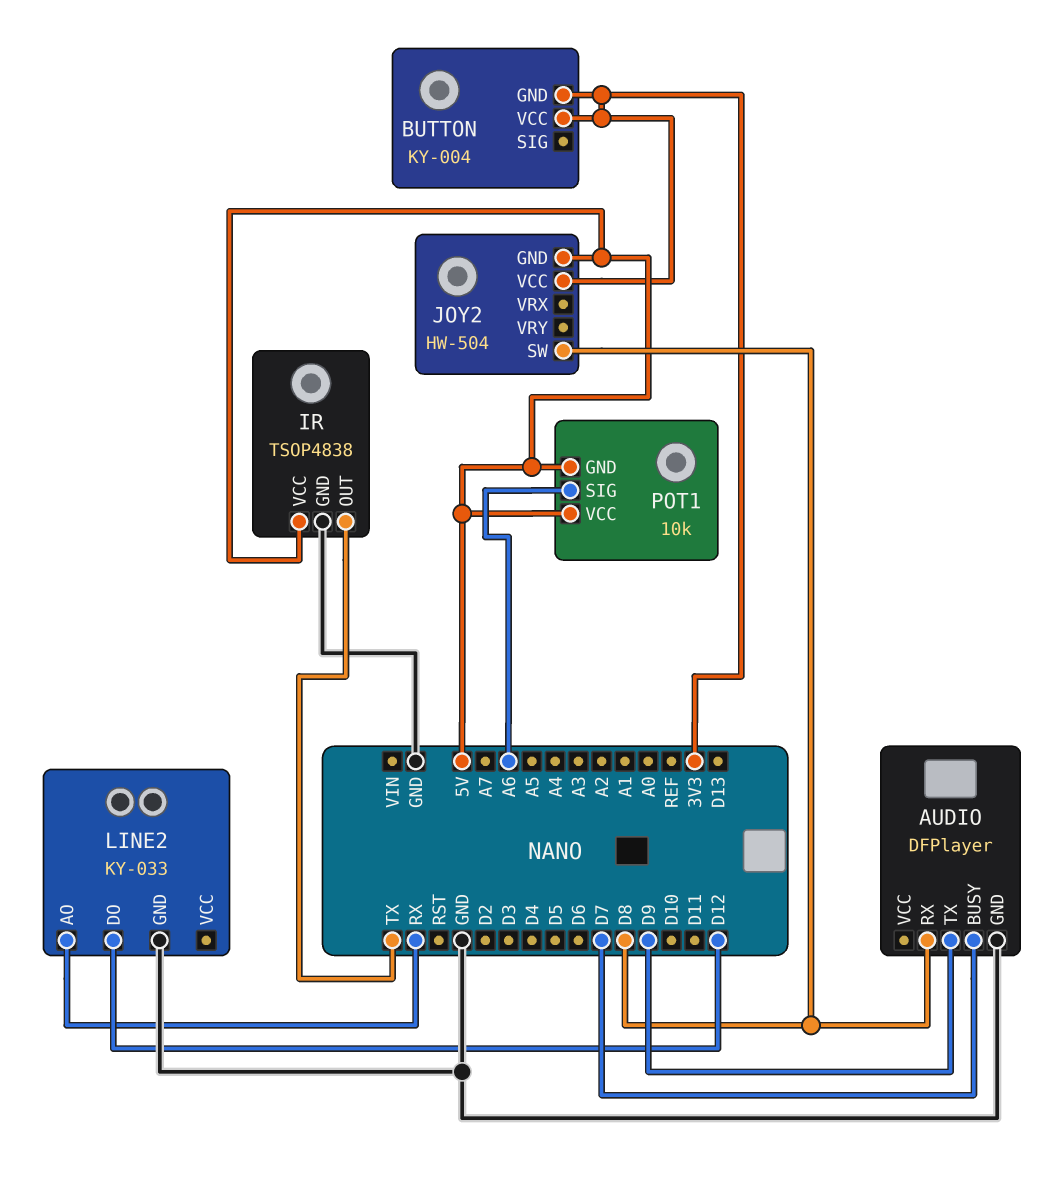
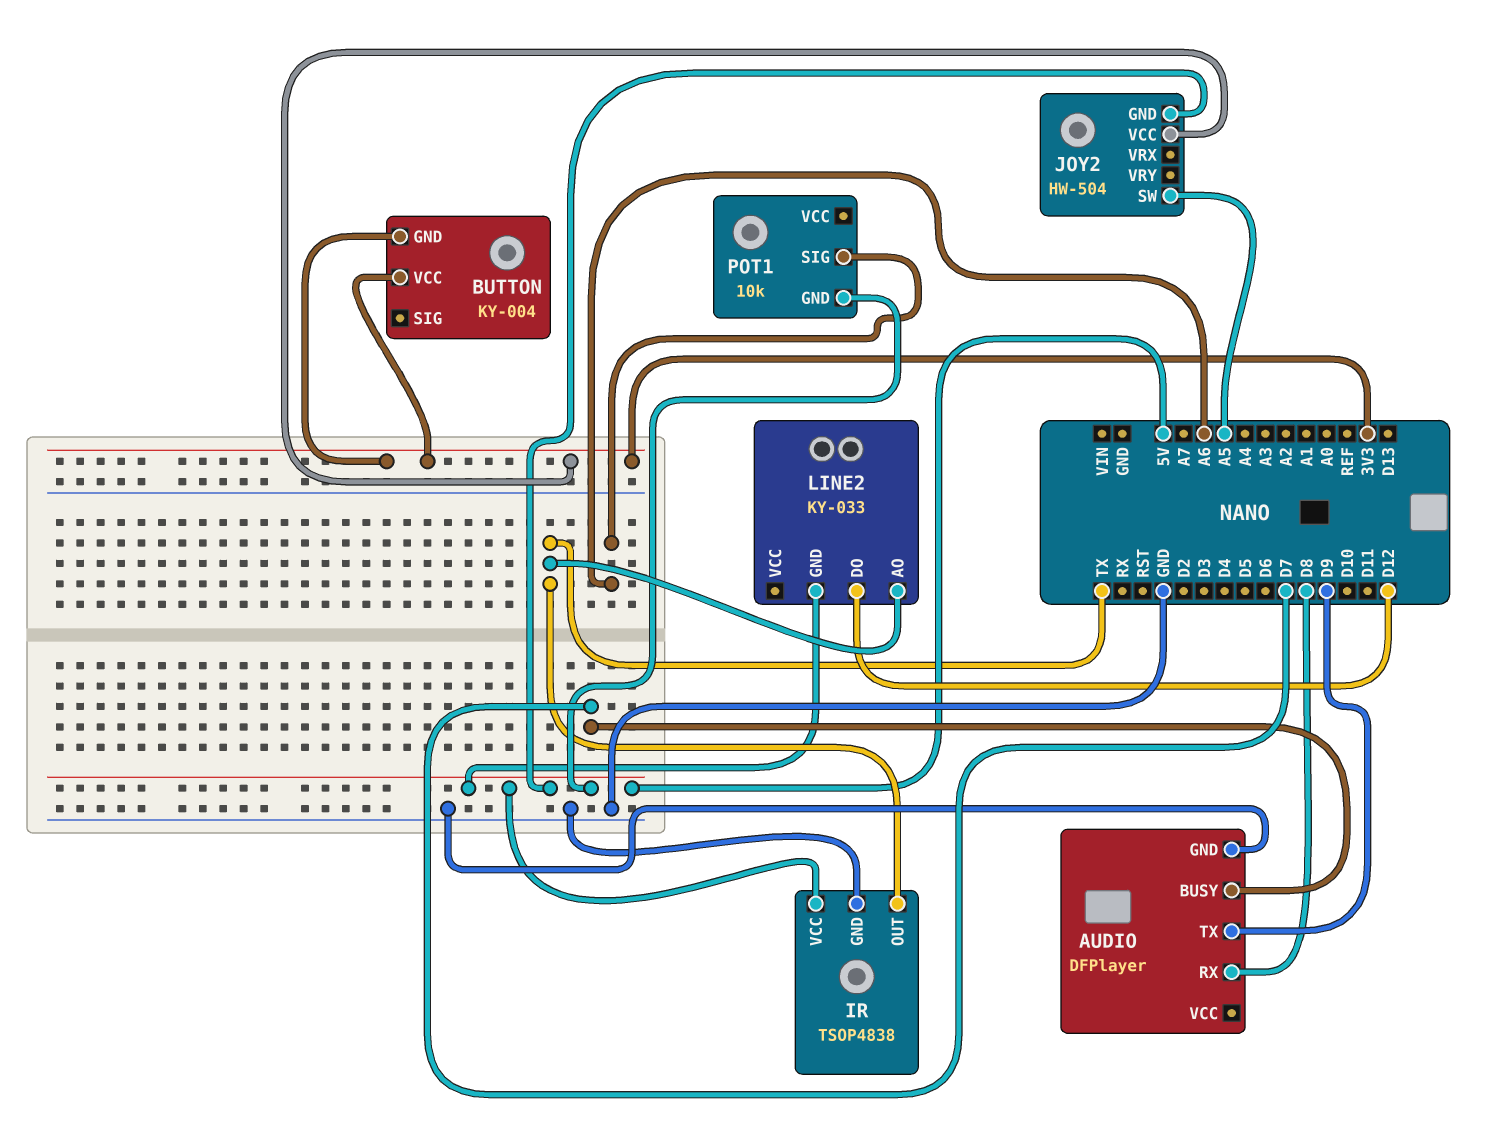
JOY2 pin SW: D8 -> A5
LINE2 pin AO: RX -> TX
LINE2 pin GND: GND -> 5V
POT1 pin VCC: 5V -> none

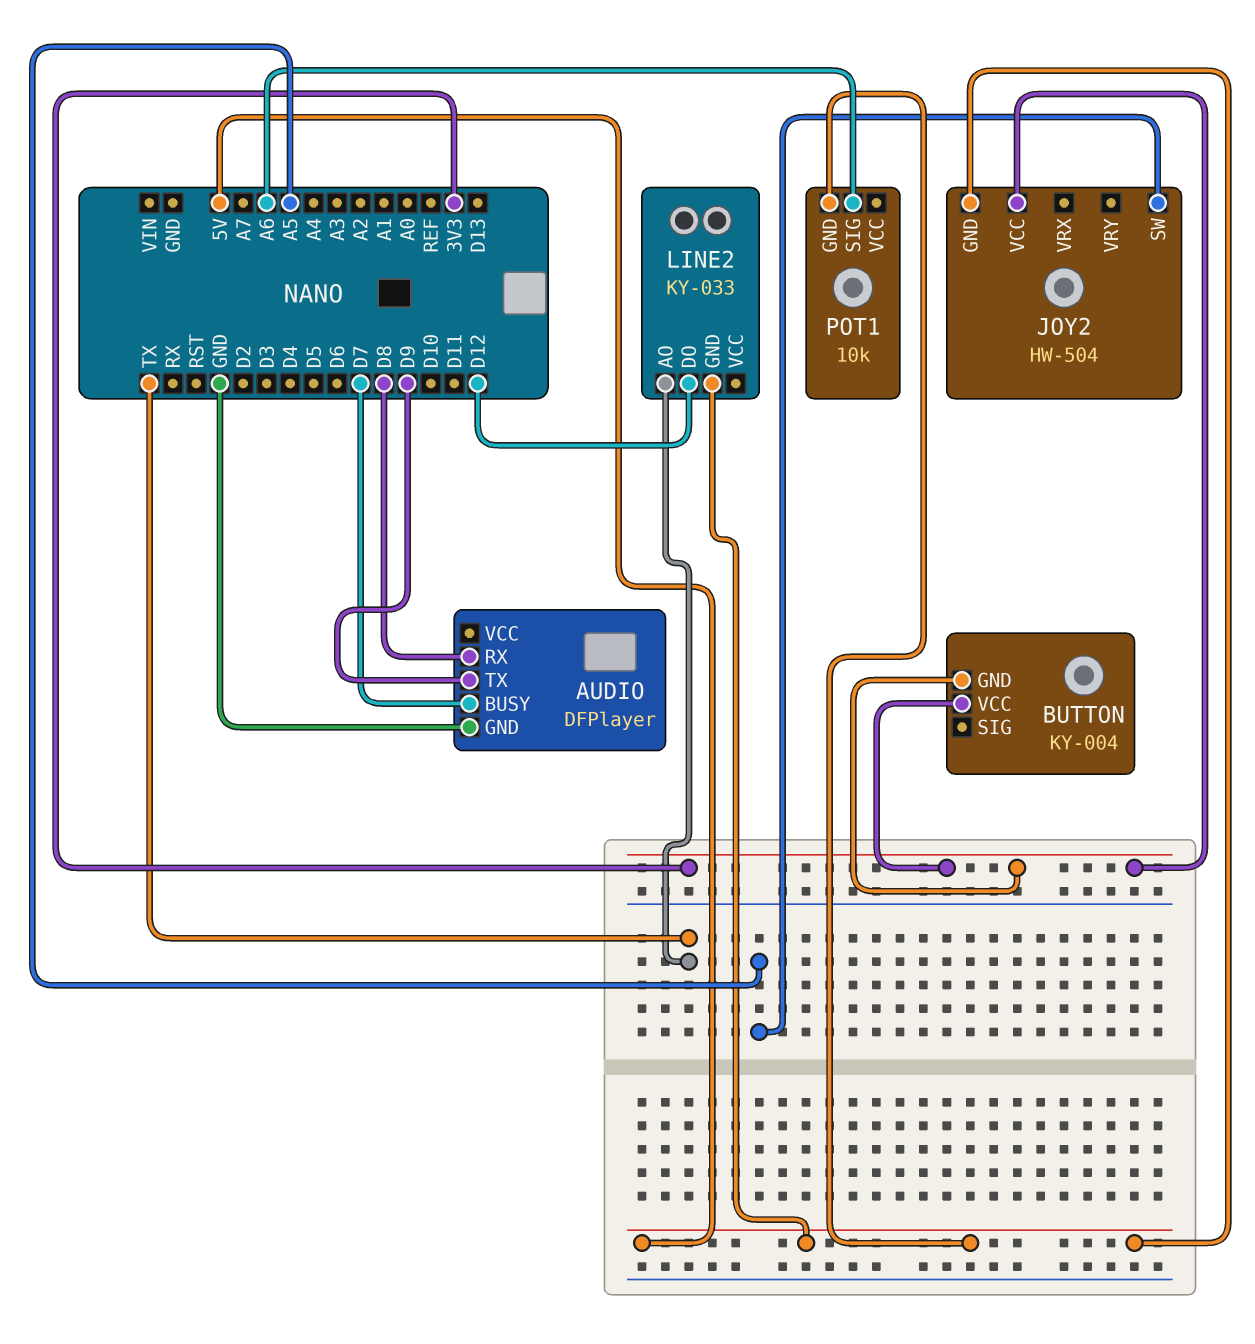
IR: TSOP4838 -> none
IR pin GND: GND -> none
IR pin OUT: TX -> none
IR pin VCC: 5V -> none

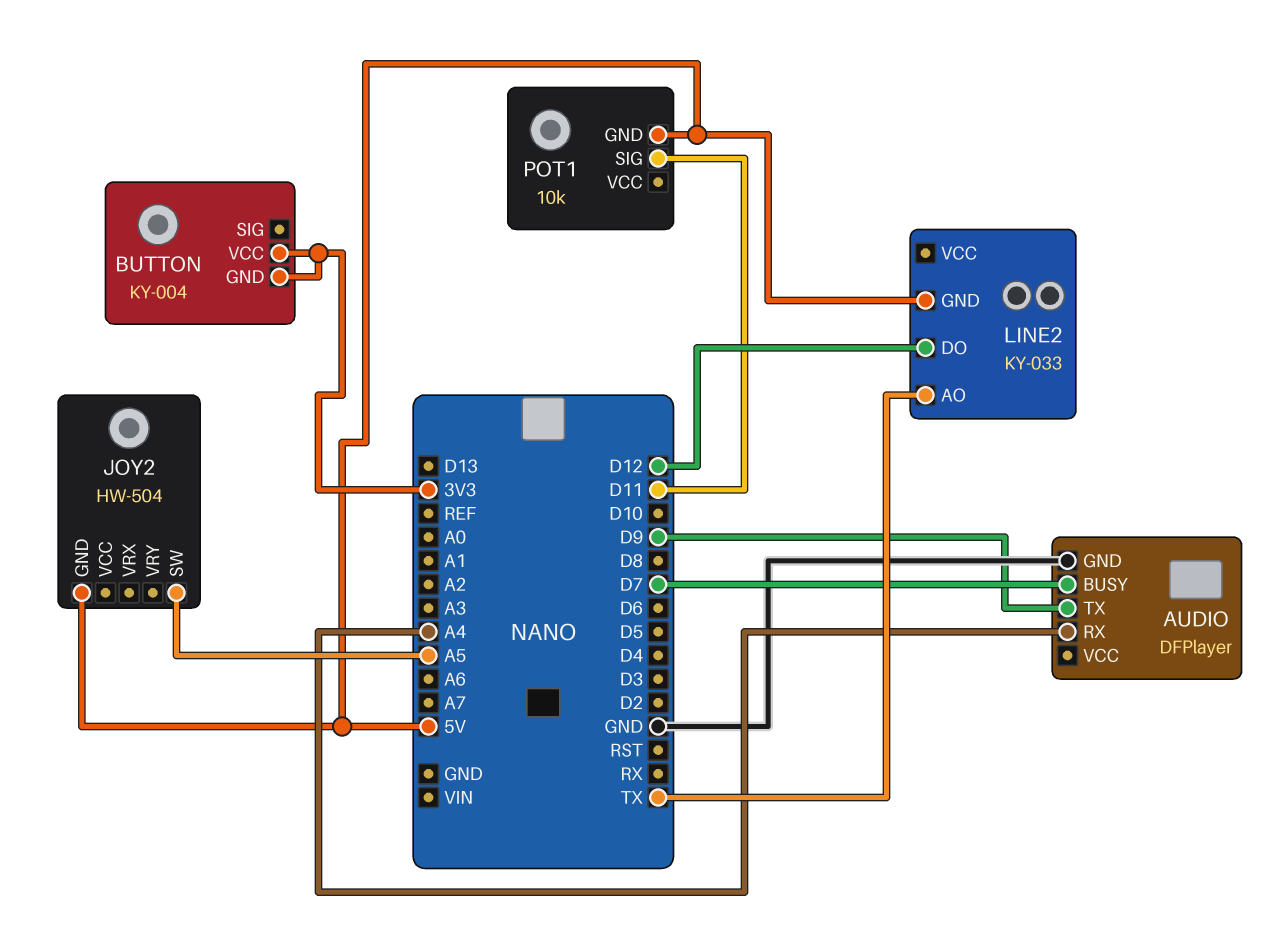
AUDIO pin RX: D8 -> A4
JOY2 pin VCC: 3V3 -> none
POT1 pin SIG: A6 -> D11

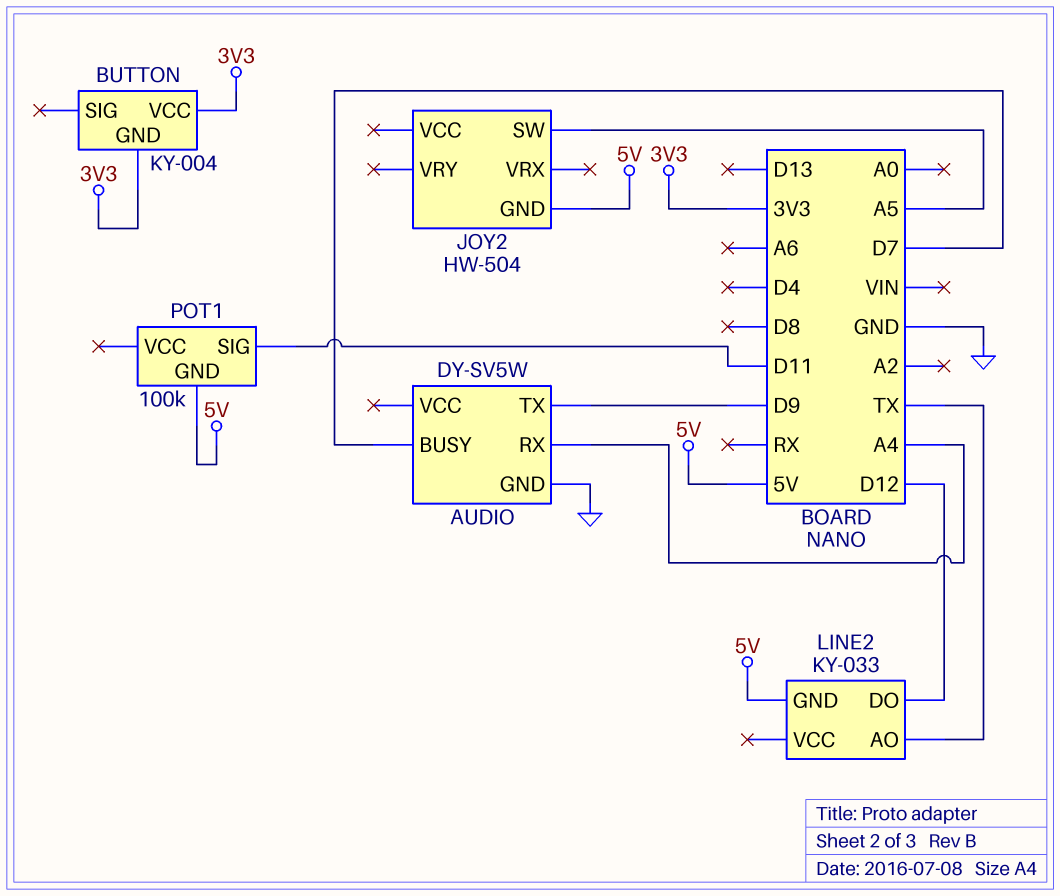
AUDIO: DFPlayer -> DY-SV5W
POT1: 10k -> 100k

